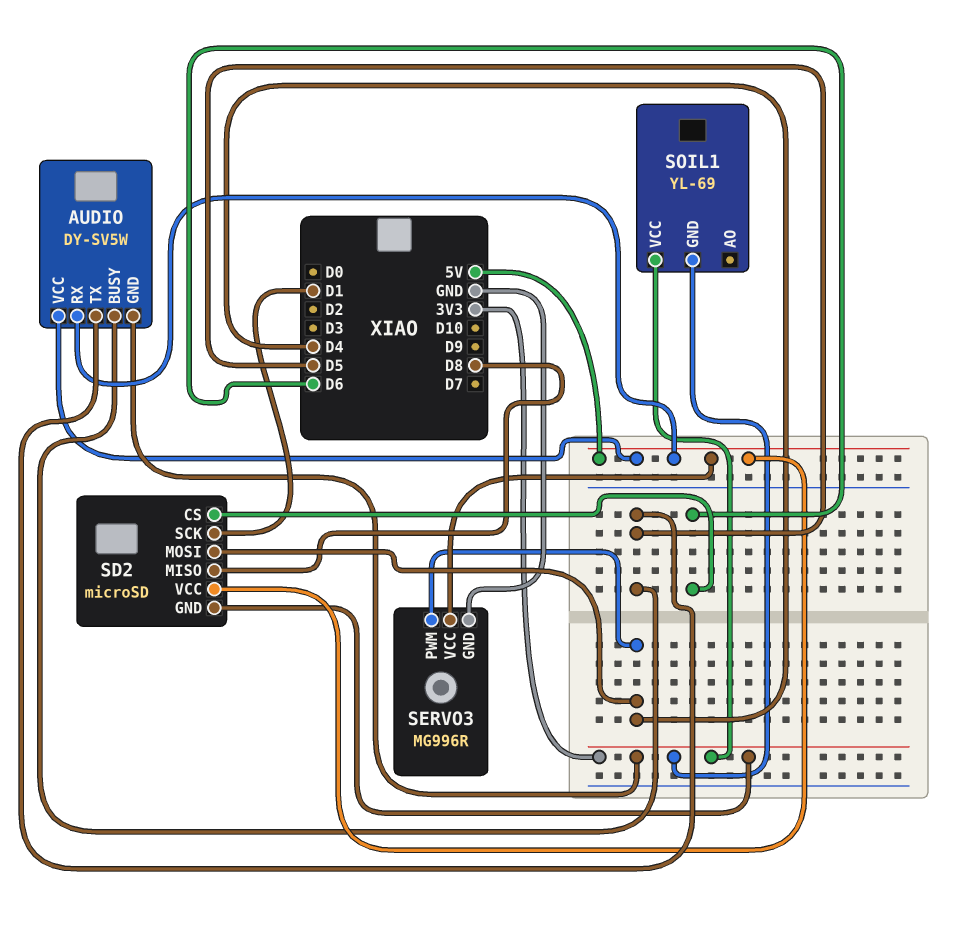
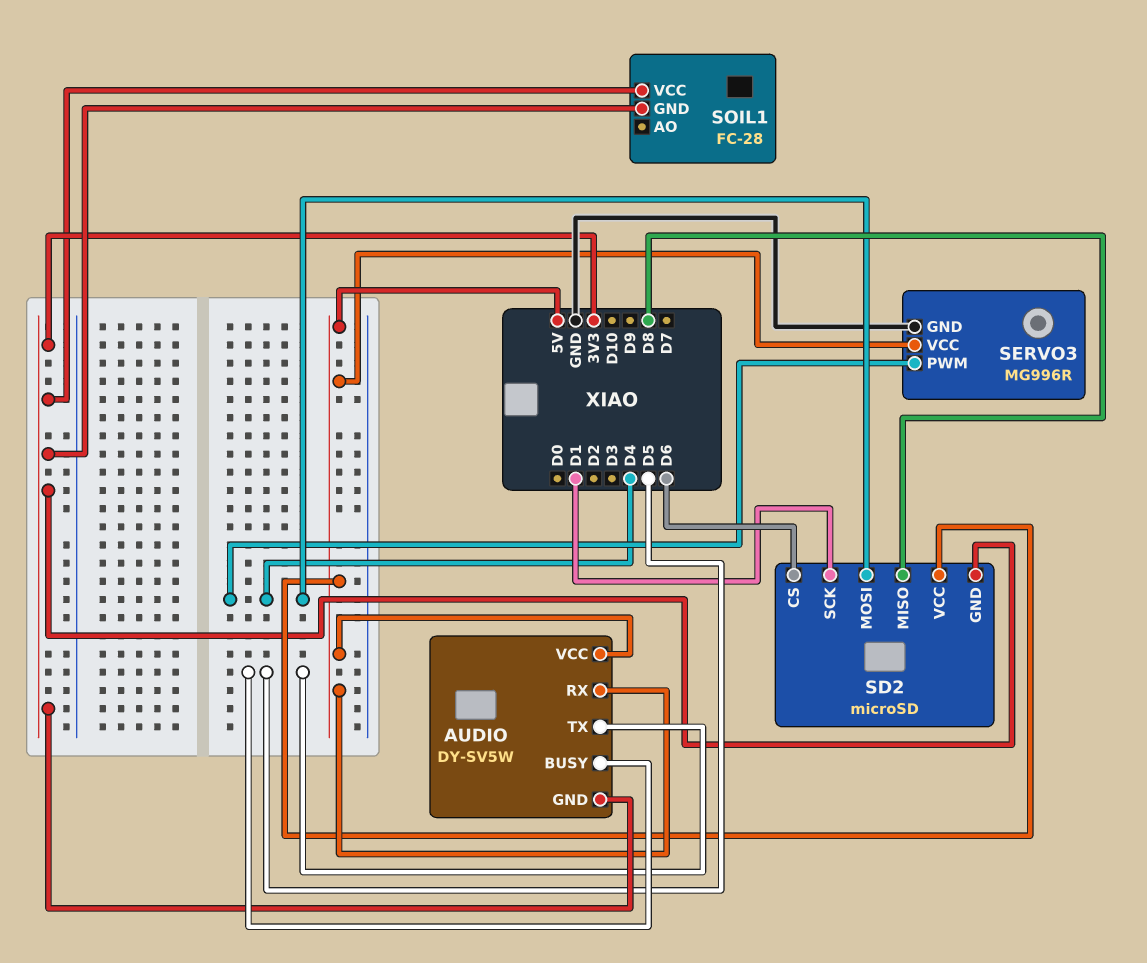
SOIL1: YL-69 -> FC-28

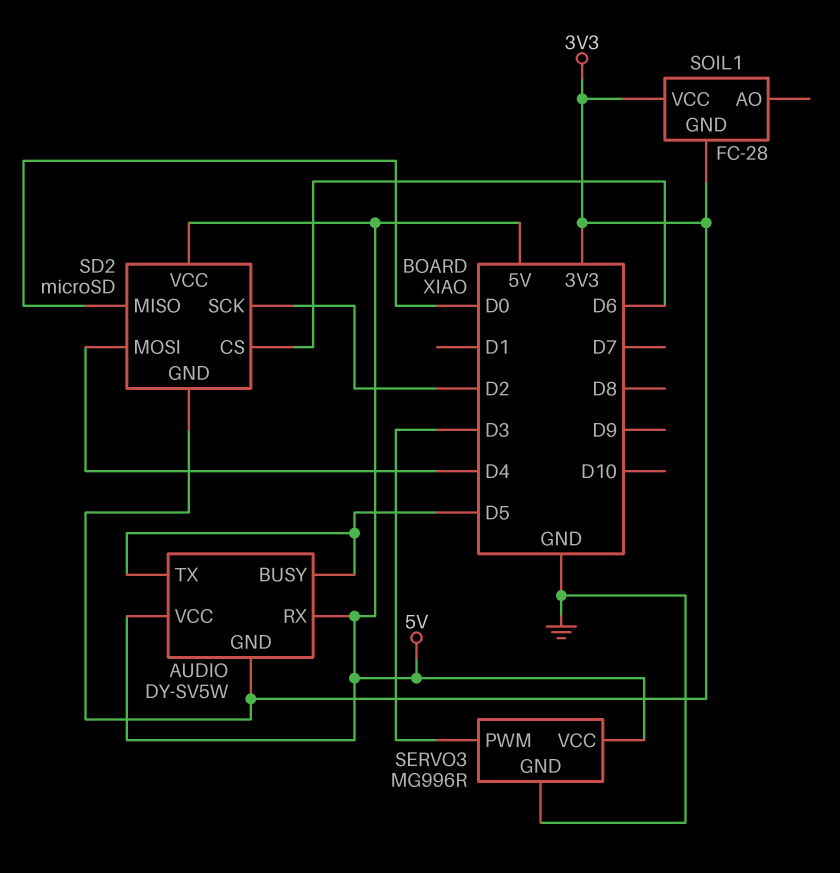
SD2 pin MISO: D8 -> D0
SD2 pin SCK: D1 -> D2
SERVO3 pin PWM: D4 -> D3

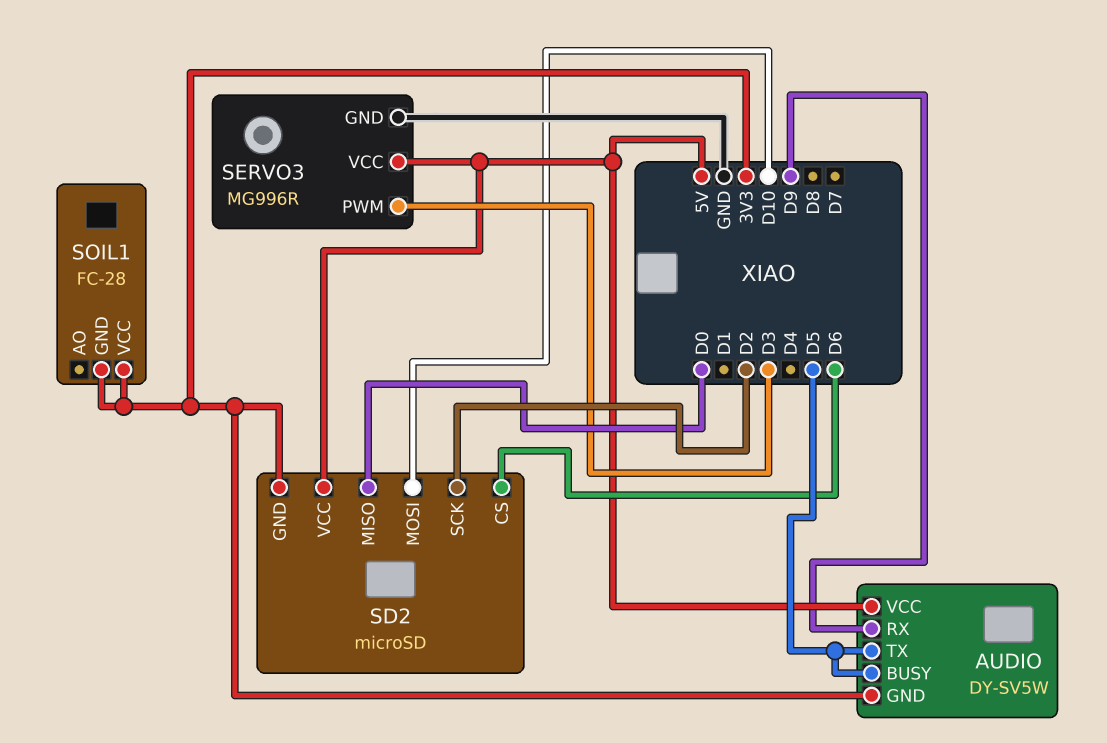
AUDIO pin RX: 5V -> D9
SD2 pin MOSI: D4 -> D10

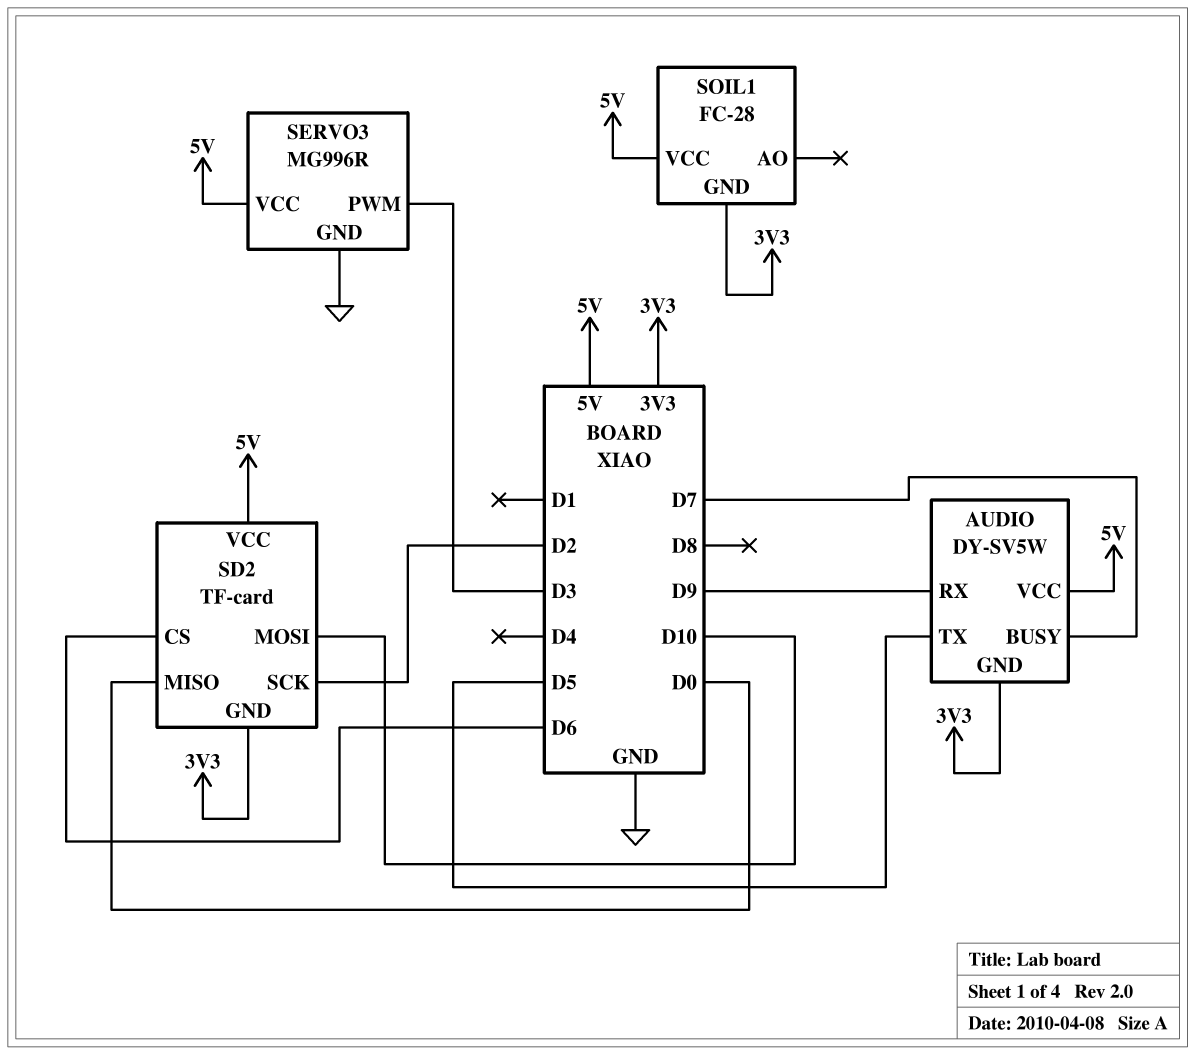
AUDIO pin BUSY: D5 -> D7
SD2: microSD -> TF-card
SOIL1 pin VCC: 3V3 -> 5V

